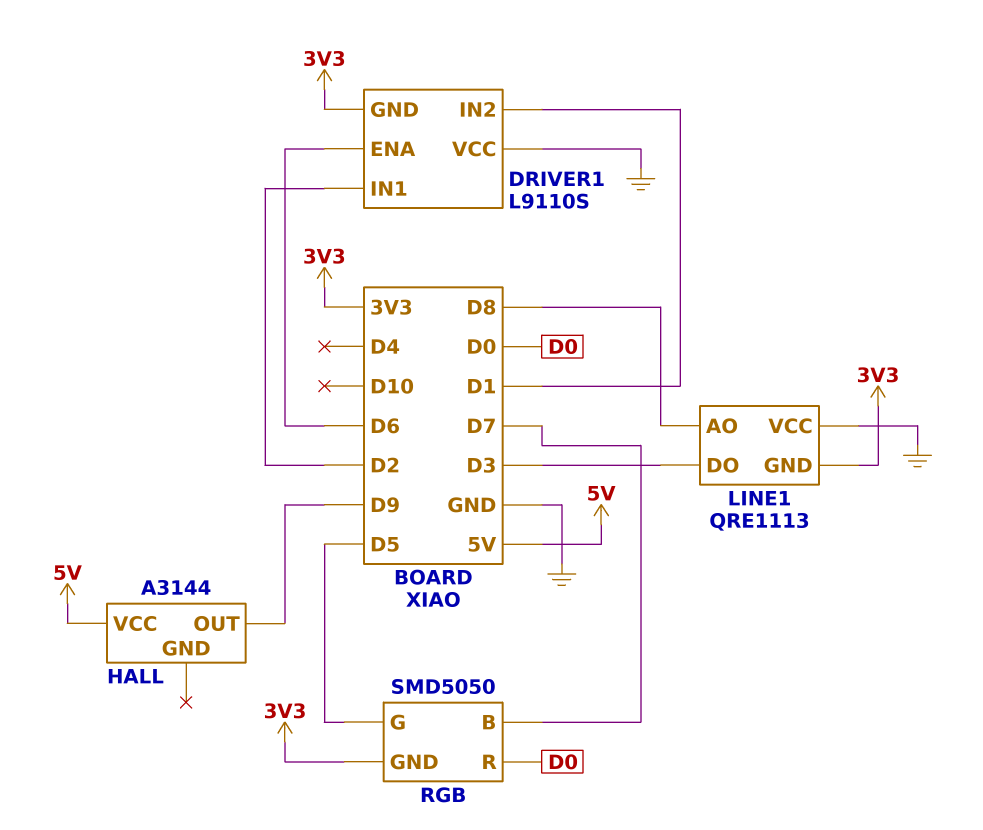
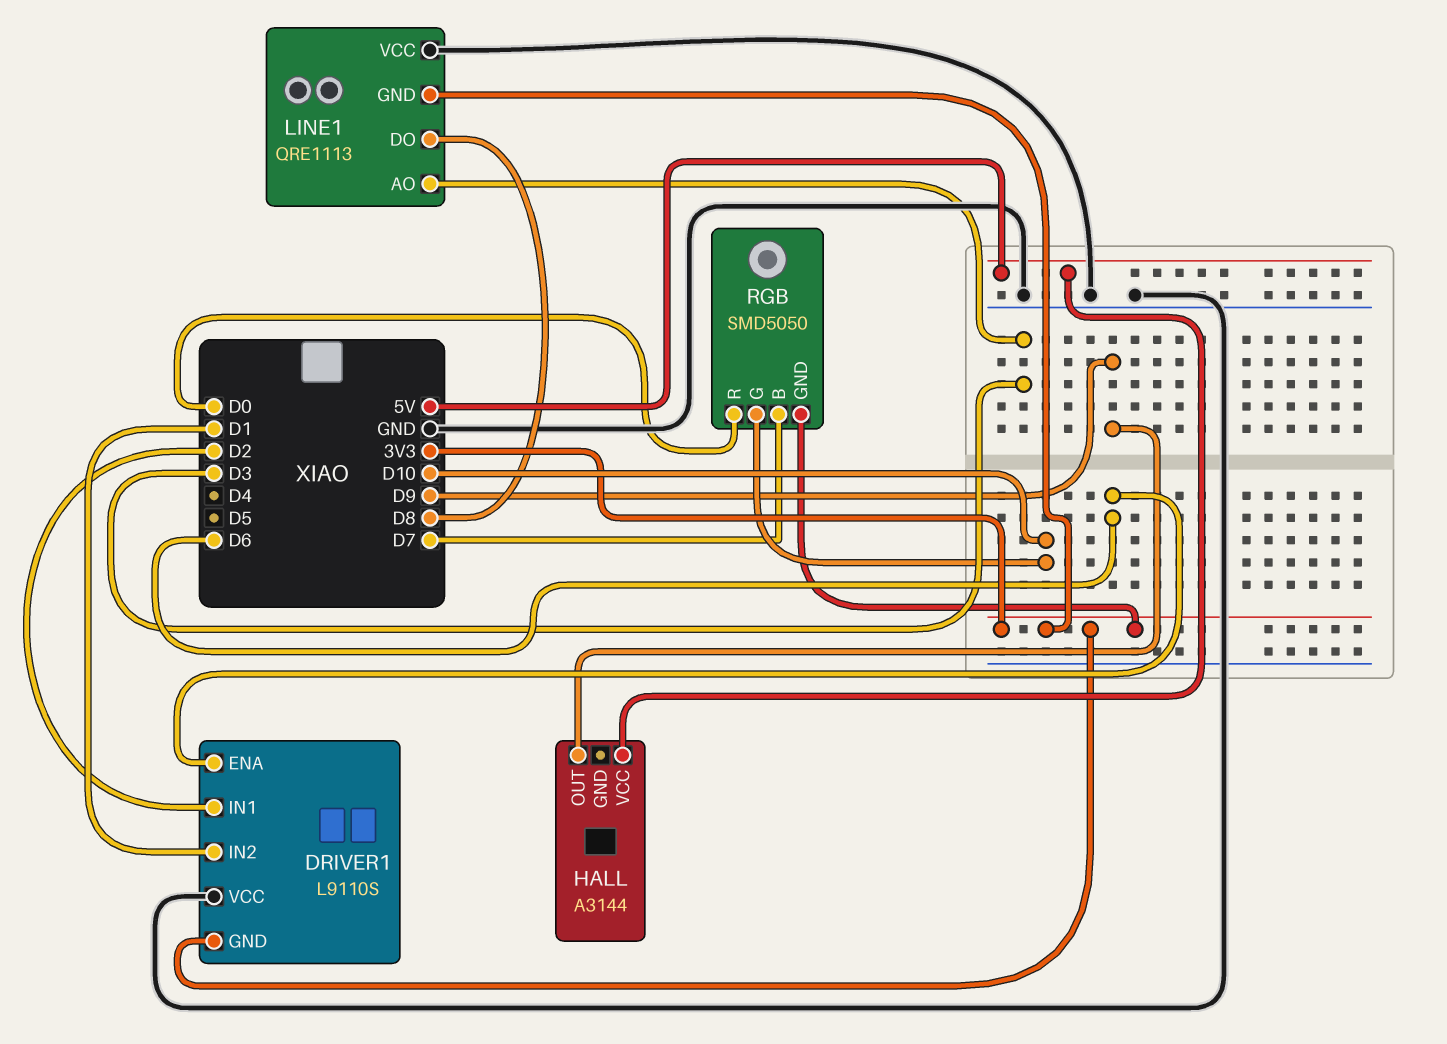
LINE1 pin AO: D8 -> D3
LINE1 pin DO: D3 -> D8
RGB pin G: D5 -> D10

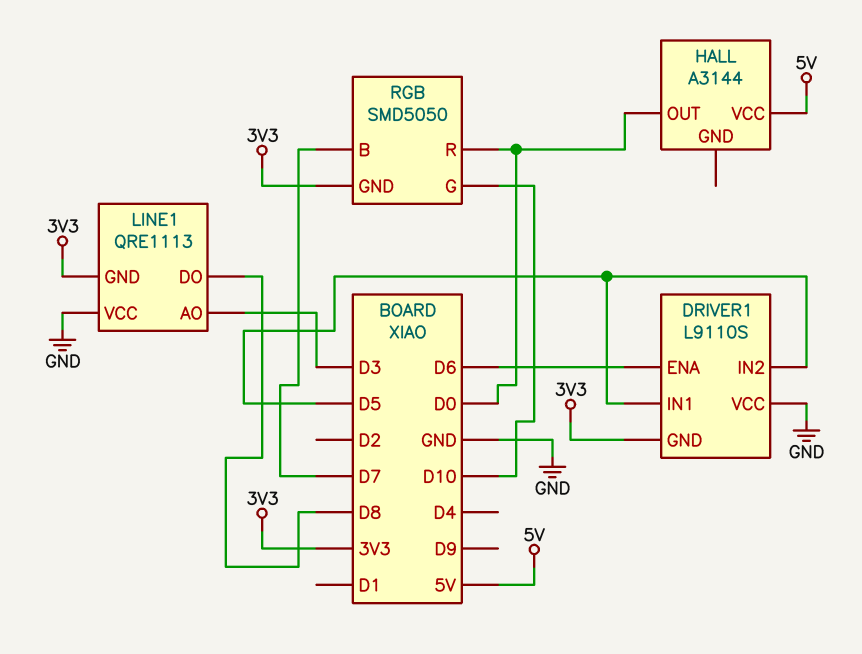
DRIVER1 pin IN1: D2 -> D5
DRIVER1 pin IN2: D1 -> D5
HALL pin OUT: D9 -> D0

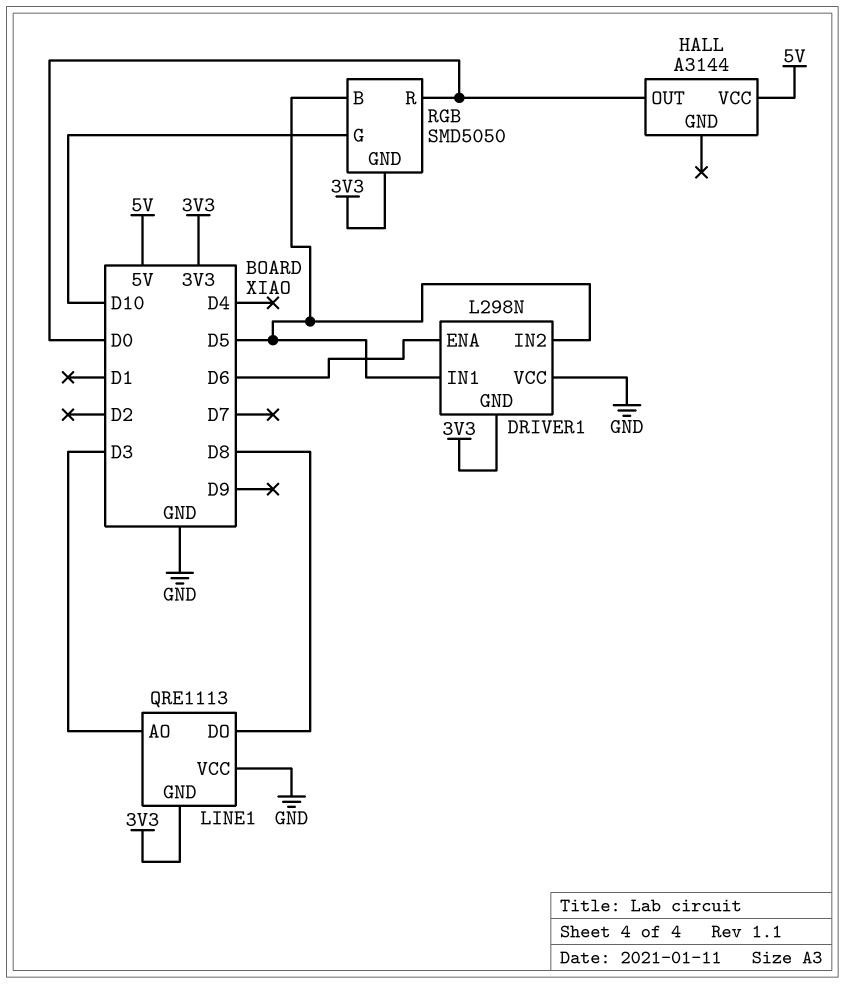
DRIVER1: L9110S -> L298N
RGB pin B: D7 -> D5

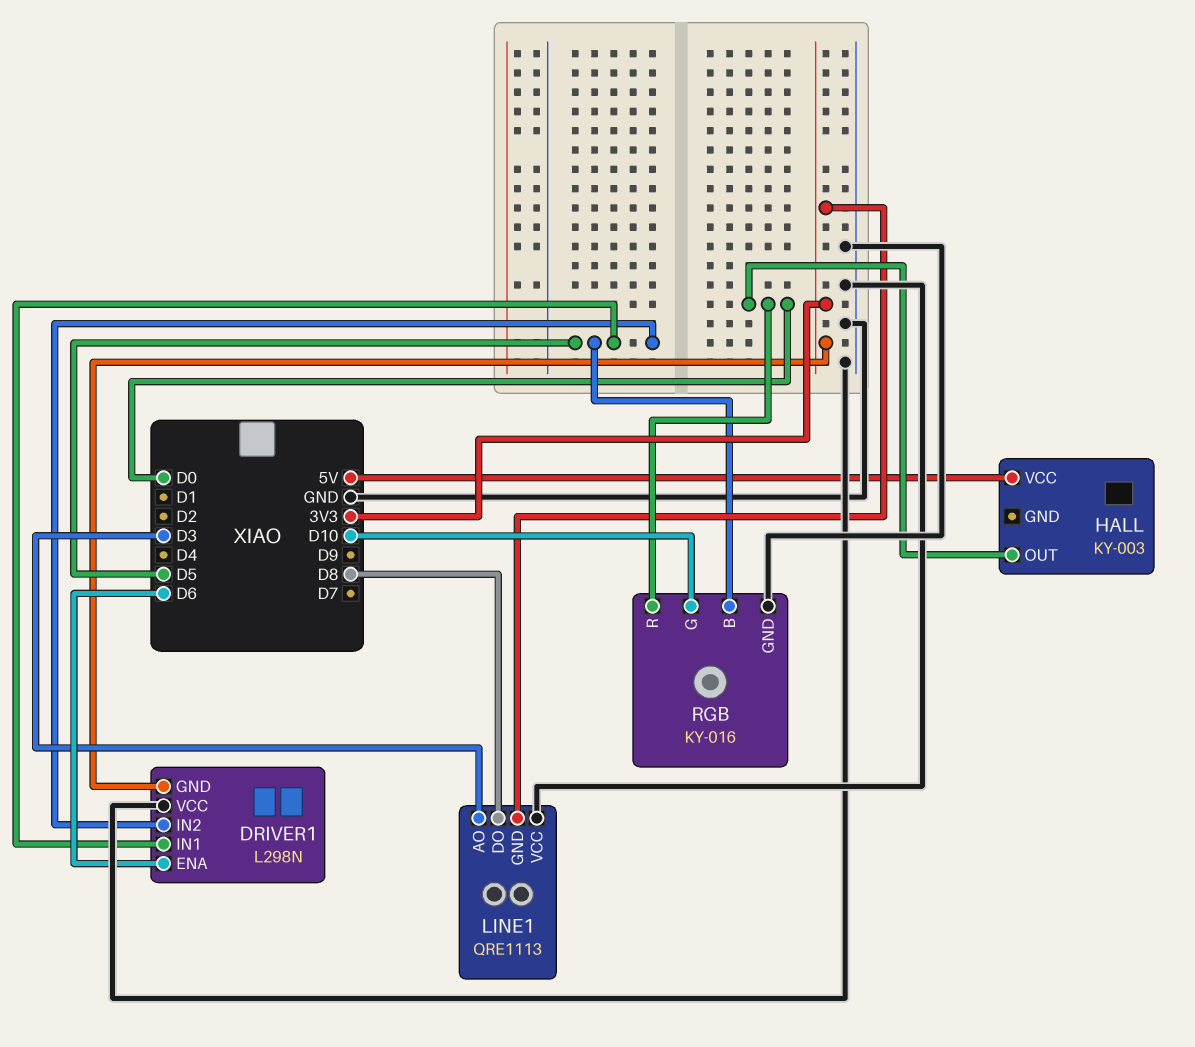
HALL: A3144 -> KY-003
RGB: SMD5050 -> KY-016
RGB pin GND: 3V3 -> GND

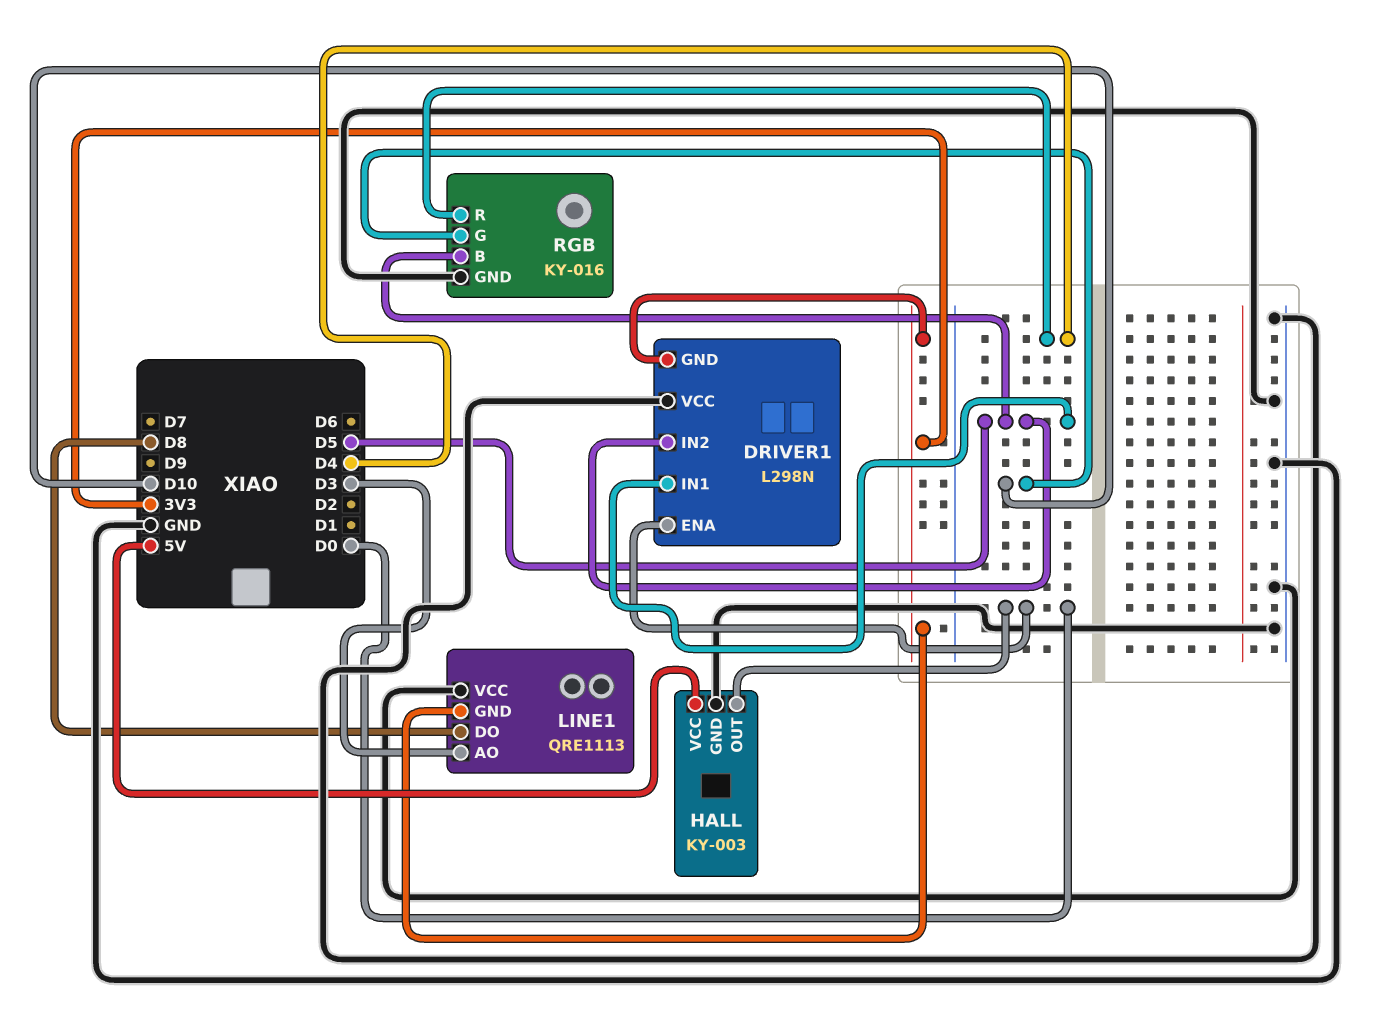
DRIVER1 pin ENA: D6 -> D0
HALL pin GND: none -> GND
RGB pin R: D0 -> D4

